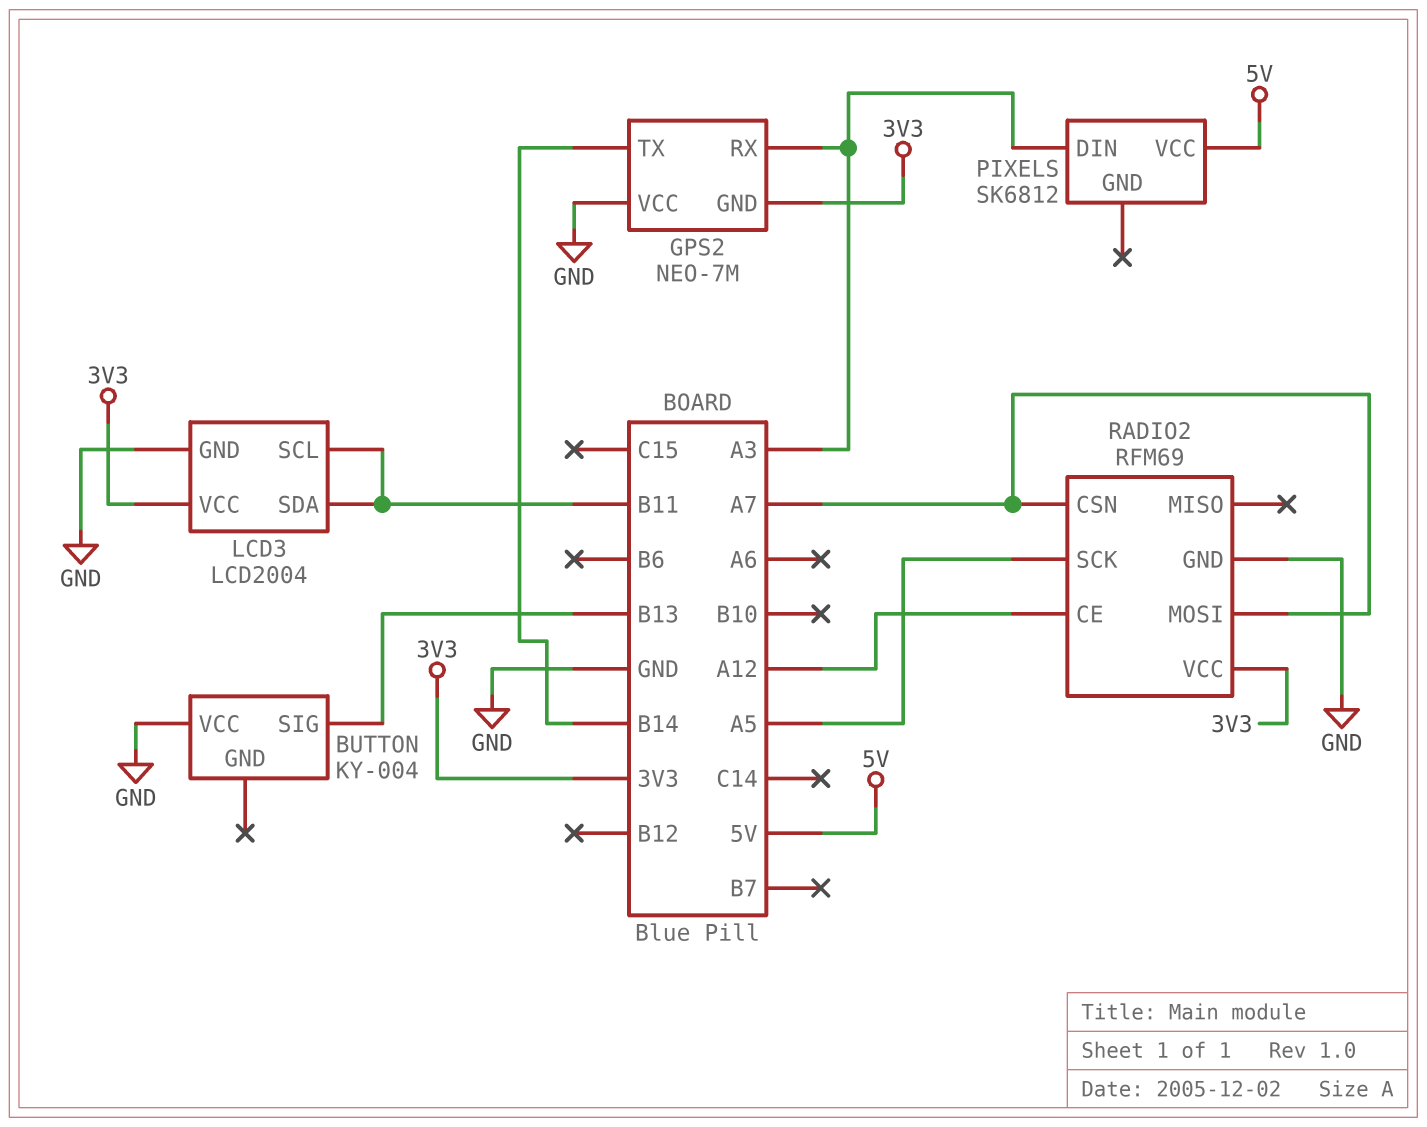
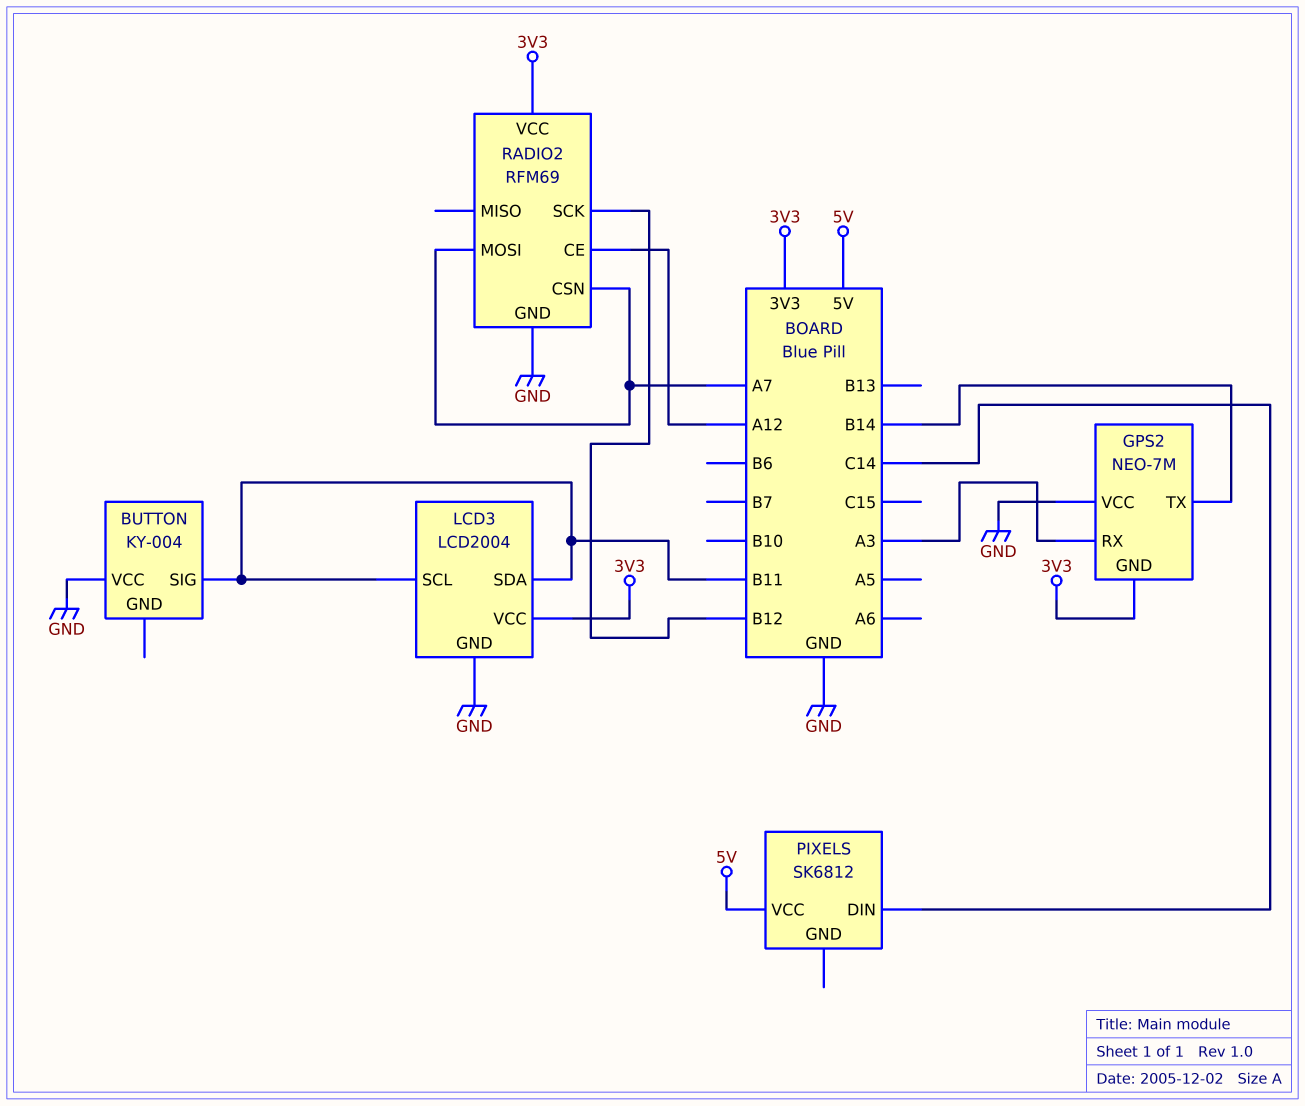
BUTTON pin SIG: B13 -> B11
PIXELS pin DIN: A3 -> C14
RADIO2 pin SCK: A5 -> B12

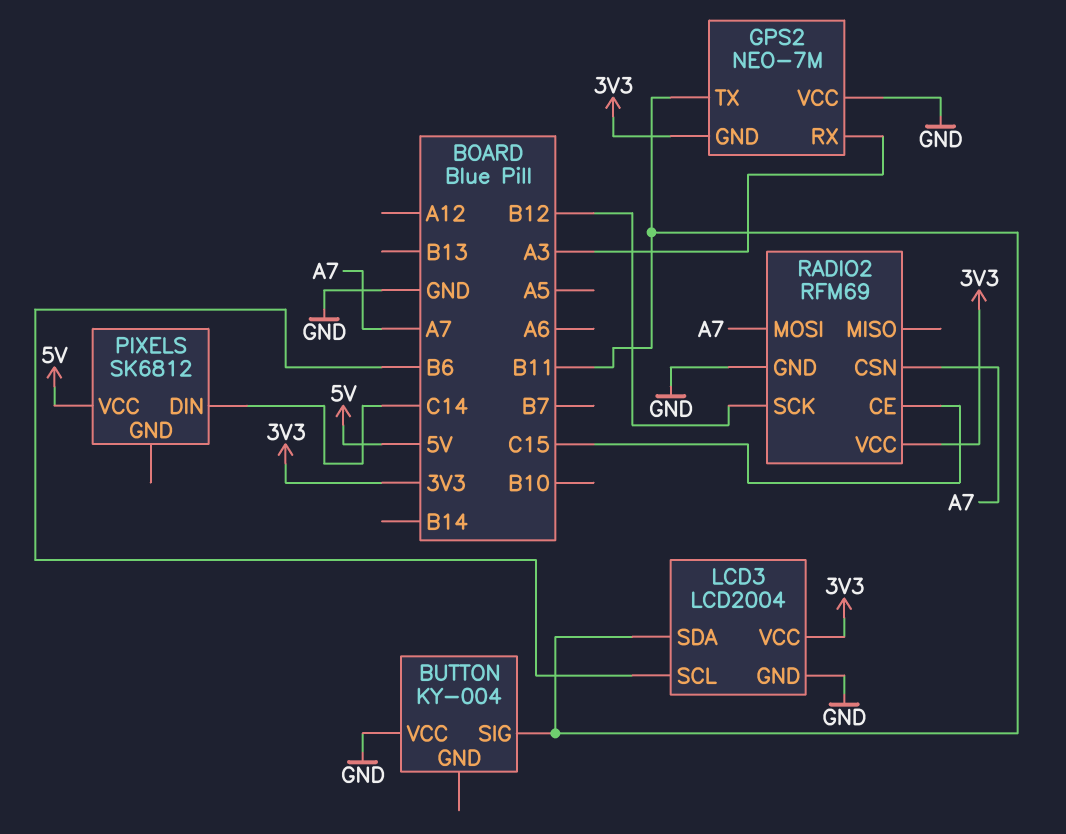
GPS2 pin TX: B14 -> B11
LCD3 pin SCL: B11 -> B6
RADIO2 pin CE: A12 -> C15

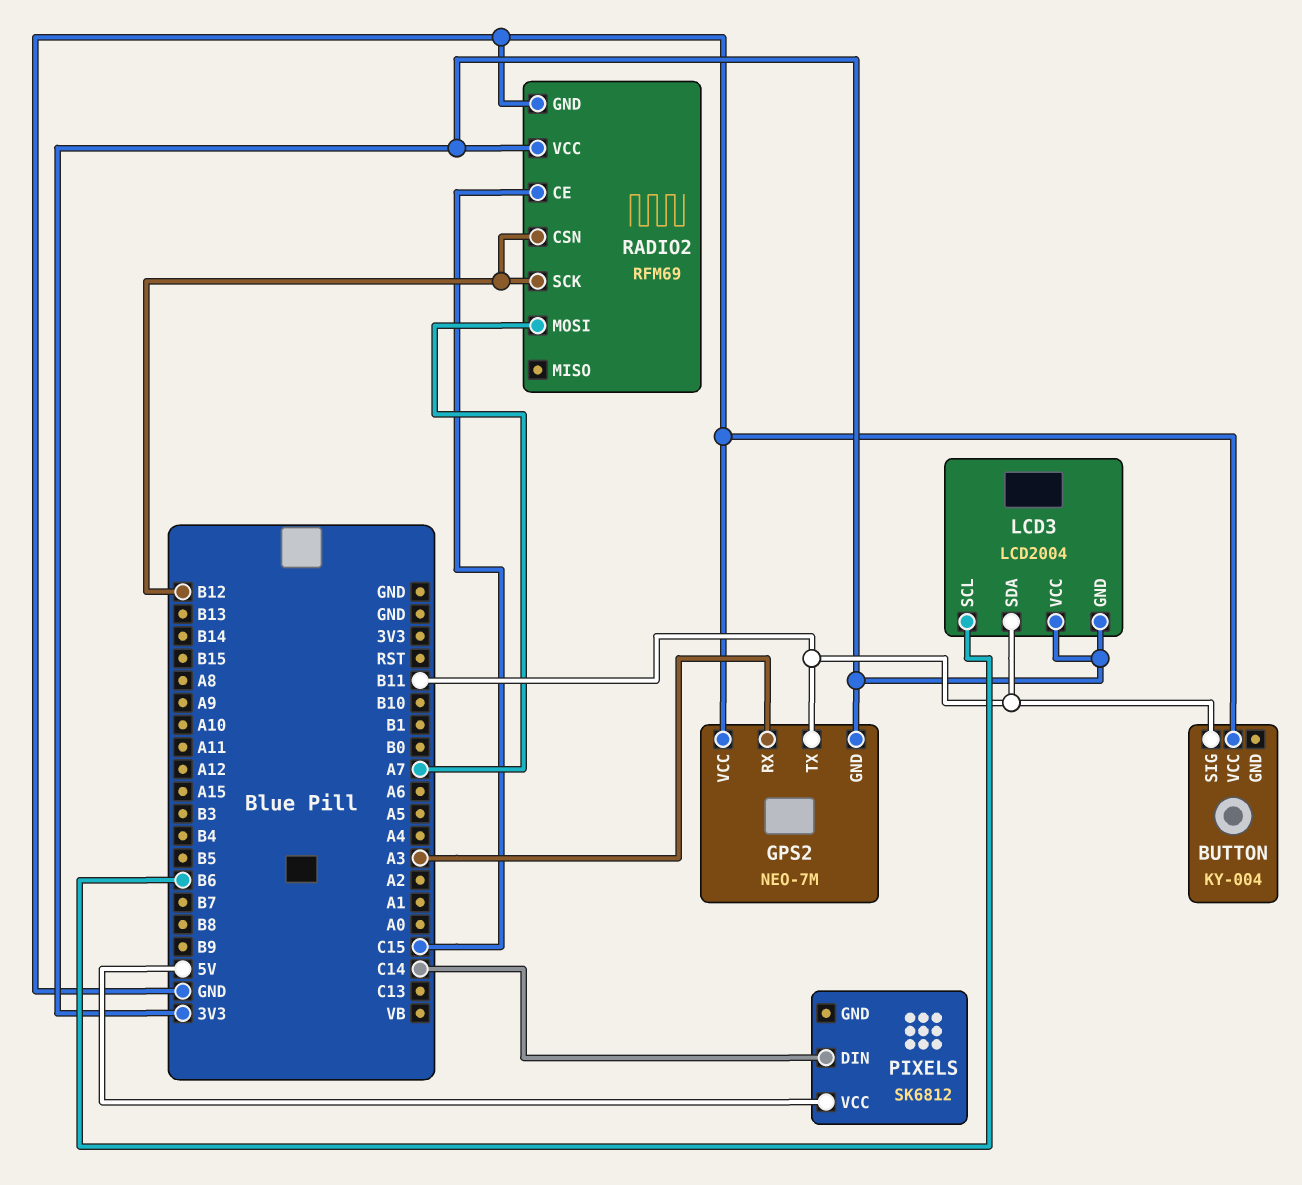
LCD3 pin GND: GND -> 3V3
RADIO2 pin CSN: A7 -> B12

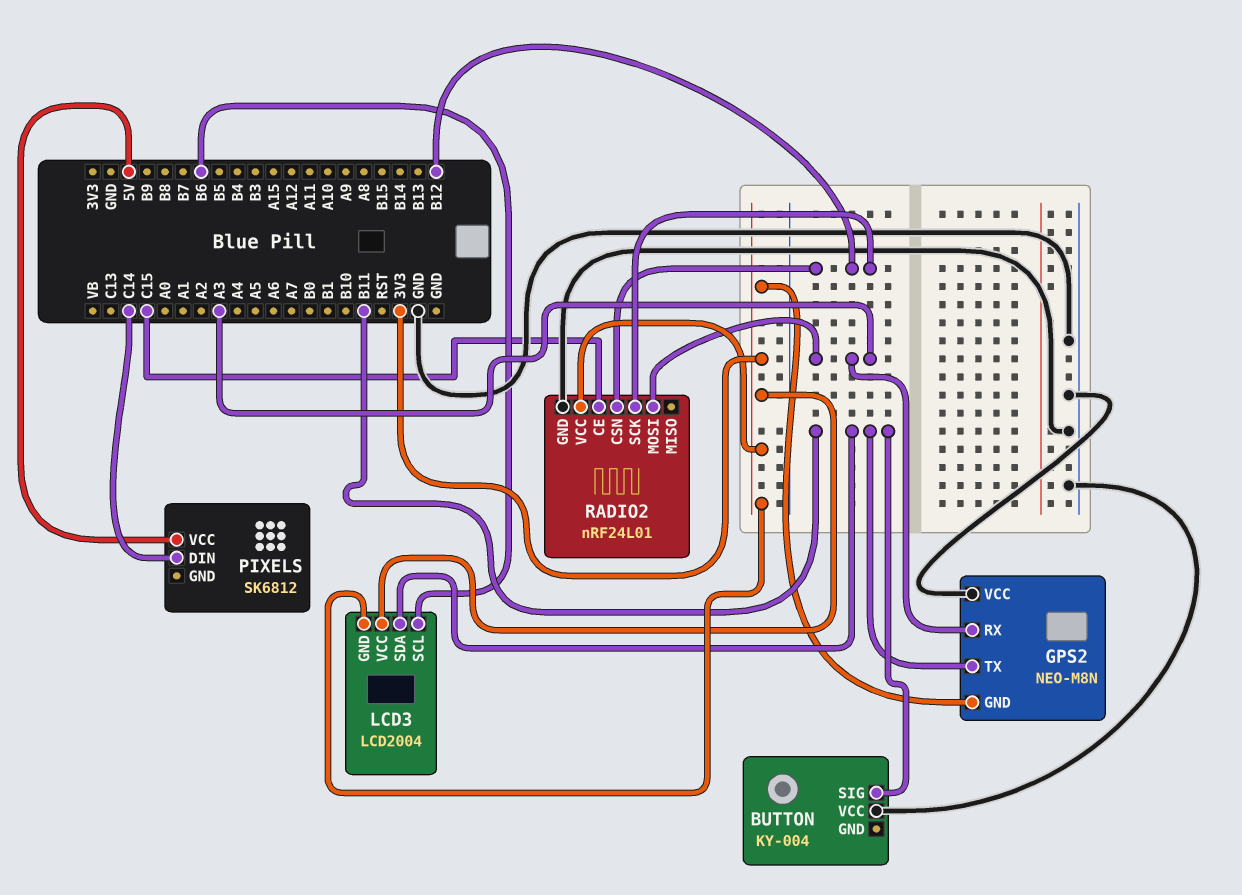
GPS2: NEO-7M -> NEO-M8N
RADIO2: RFM69 -> nRF24L01
RADIO2 pin MOSI: A7 -> A3

